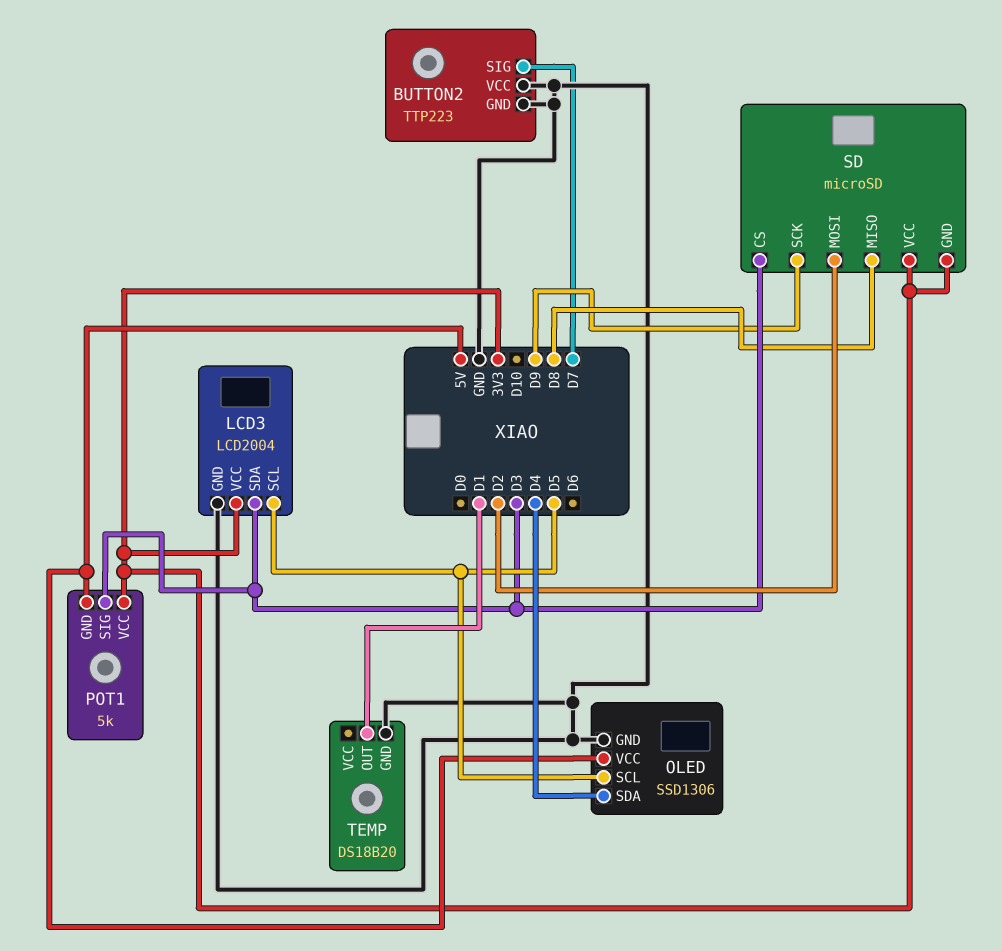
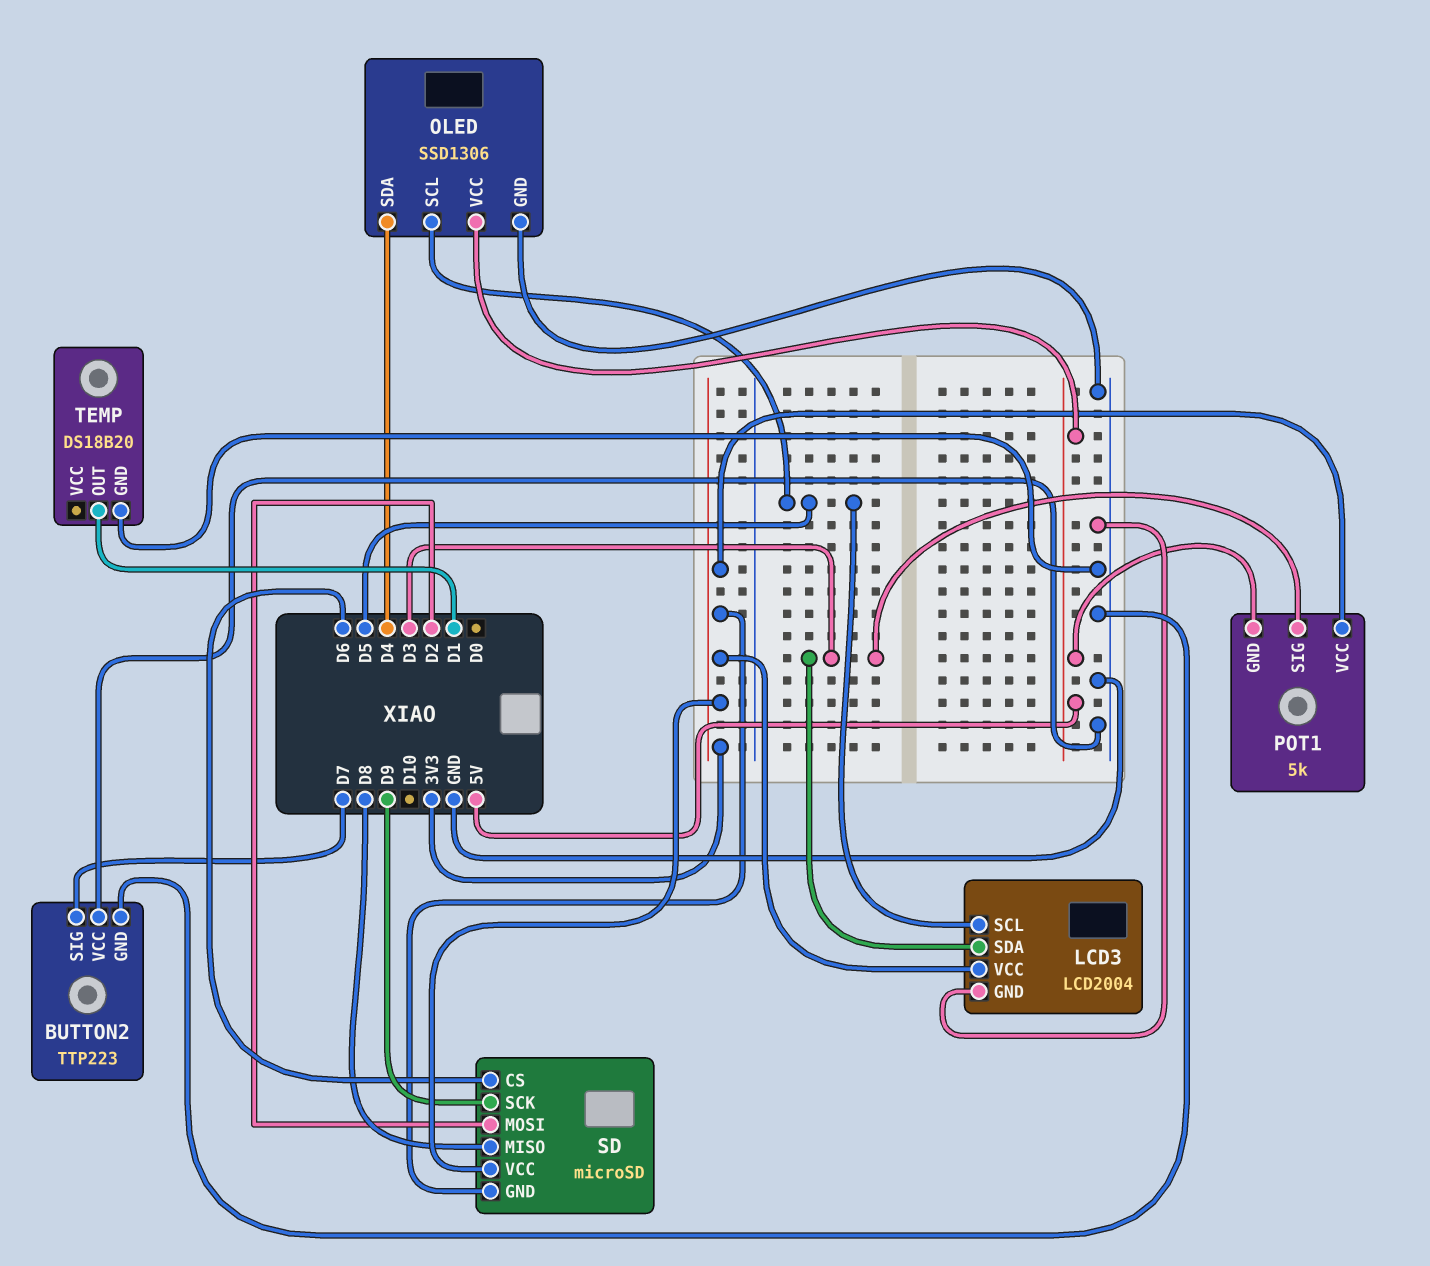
SD pin CS: D3 -> D6

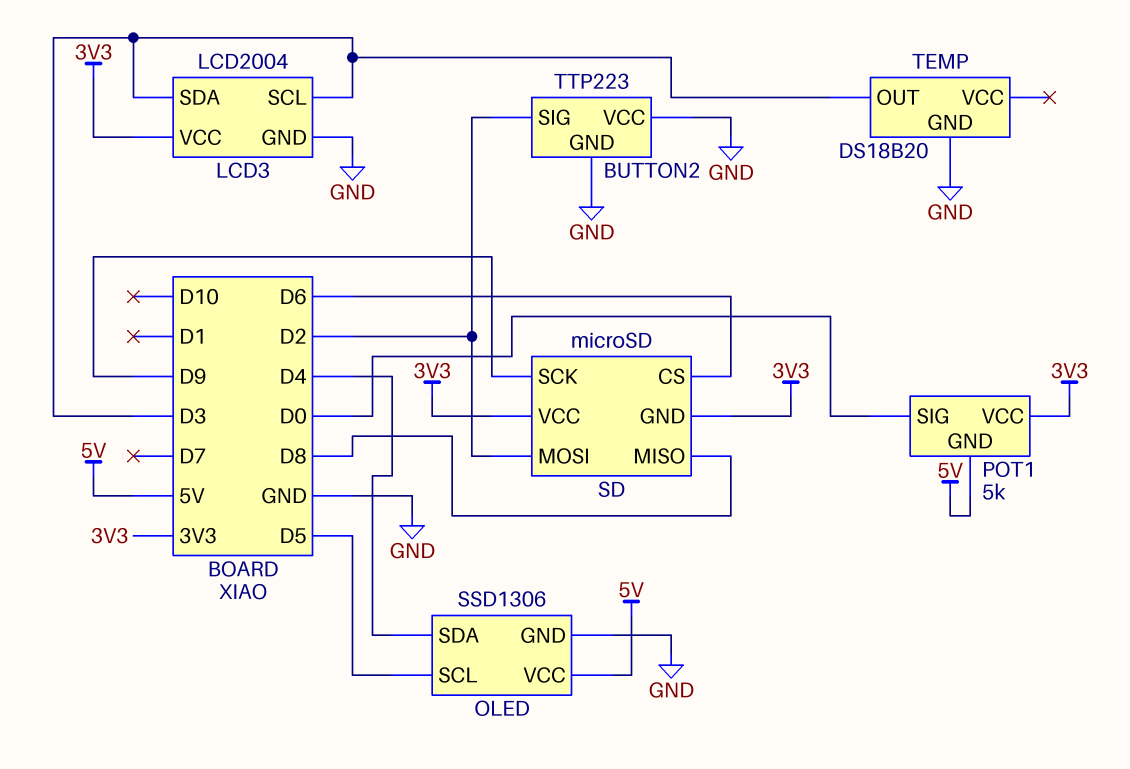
BUTTON2 pin SIG: D7 -> D2
LCD3 pin SCL: D5 -> D3
POT1 pin SIG: D3 -> D0
TEMP pin OUT: D1 -> D3

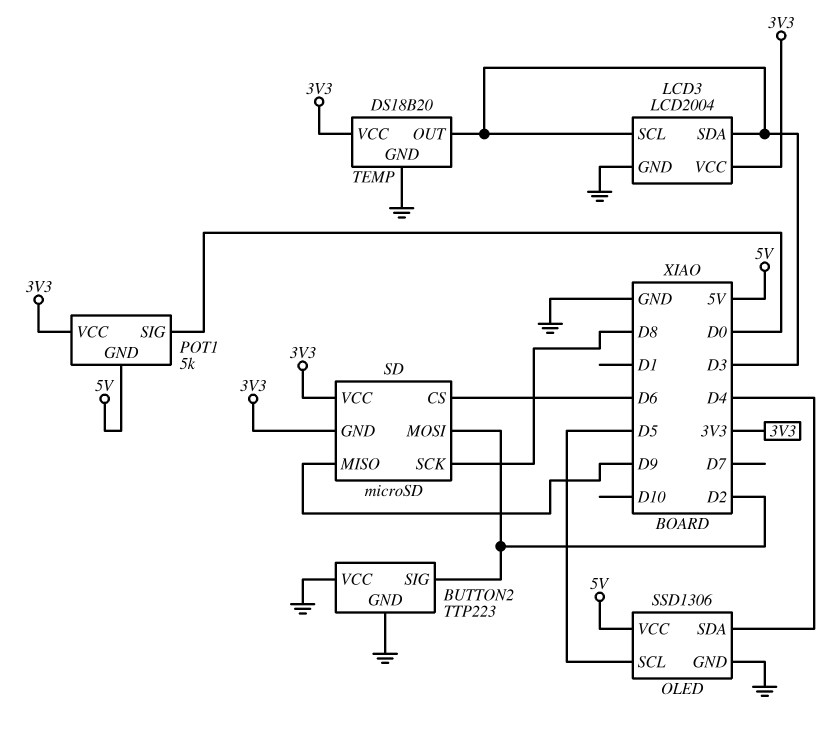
SD pin MISO: D8 -> D9
SD pin SCK: D9 -> D8
TEMP pin VCC: none -> 3V3

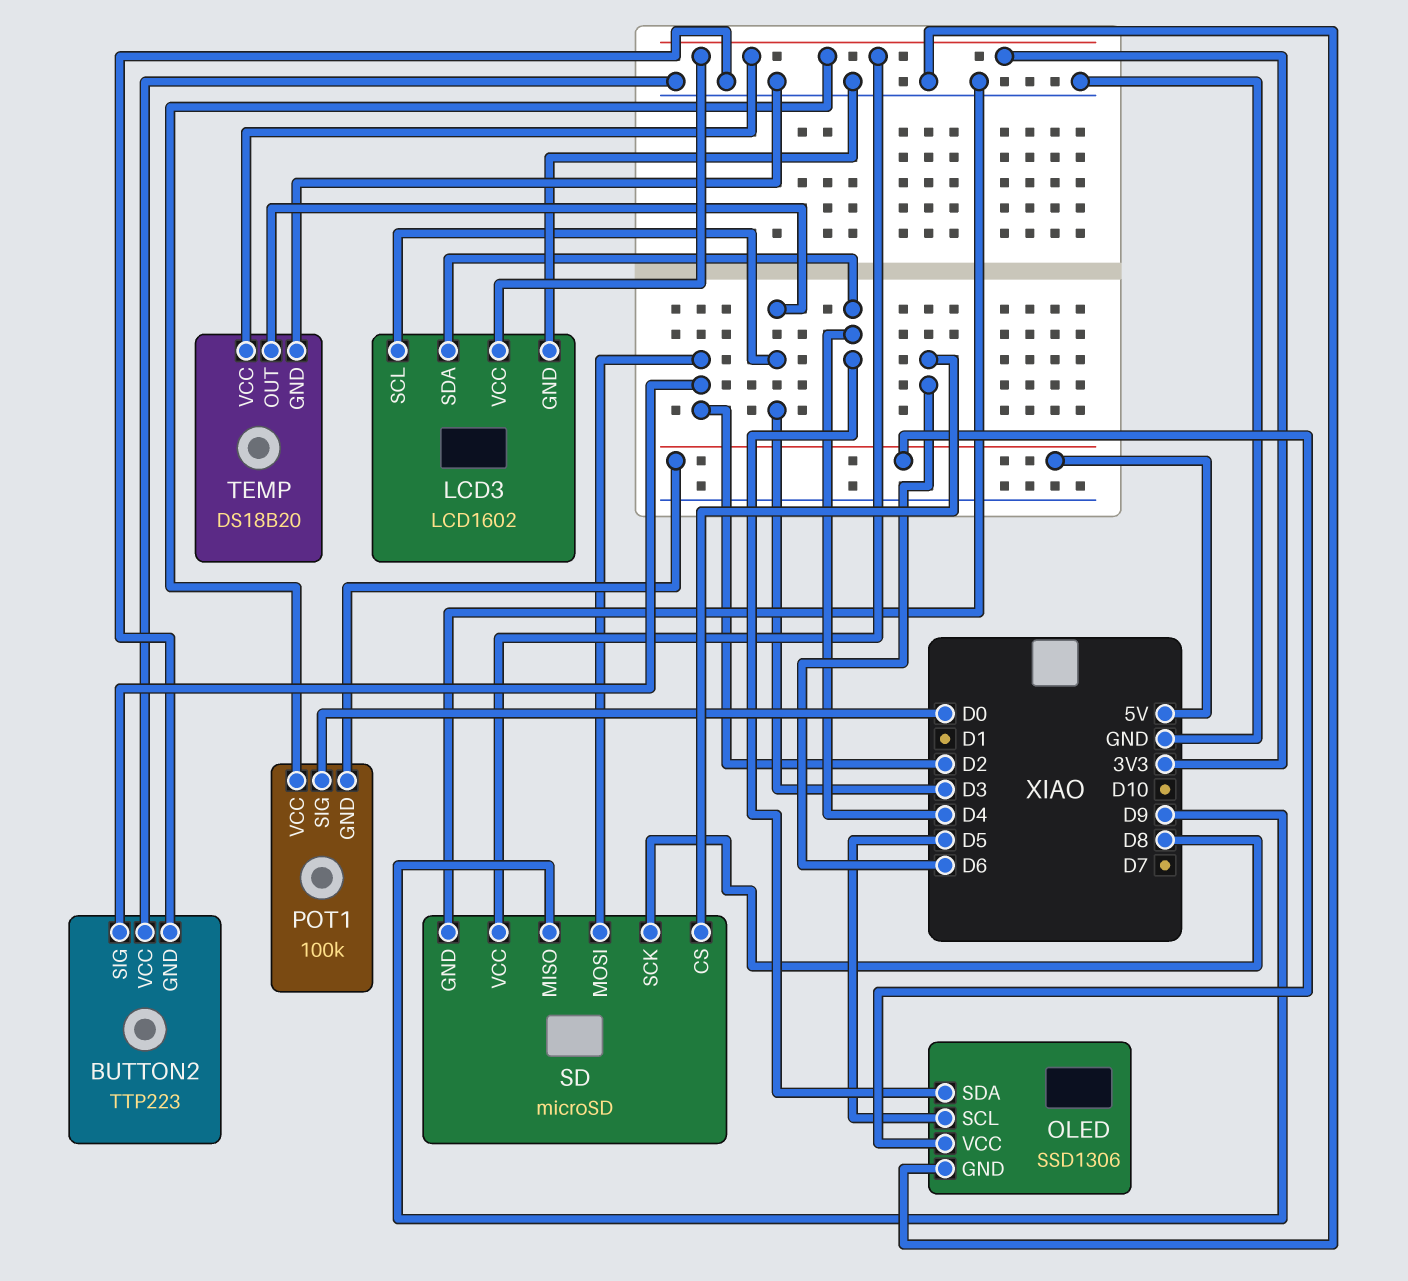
LCD3: LCD2004 -> LCD1602
LCD3 pin SDA: D3 -> D4
POT1: 5k -> 100k
SD pin GND: 3V3 -> GND

